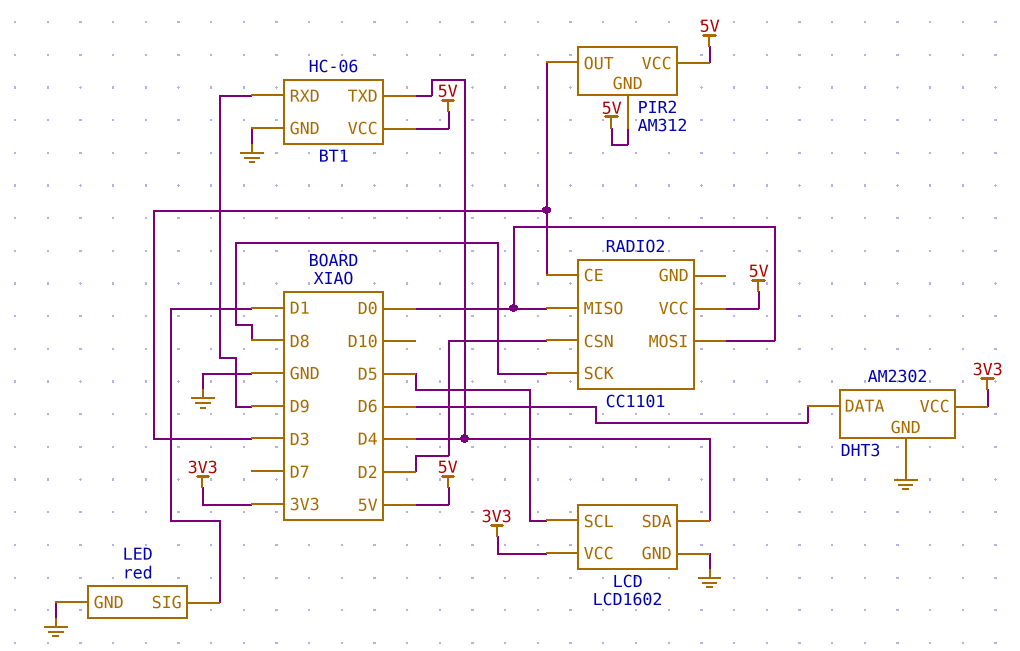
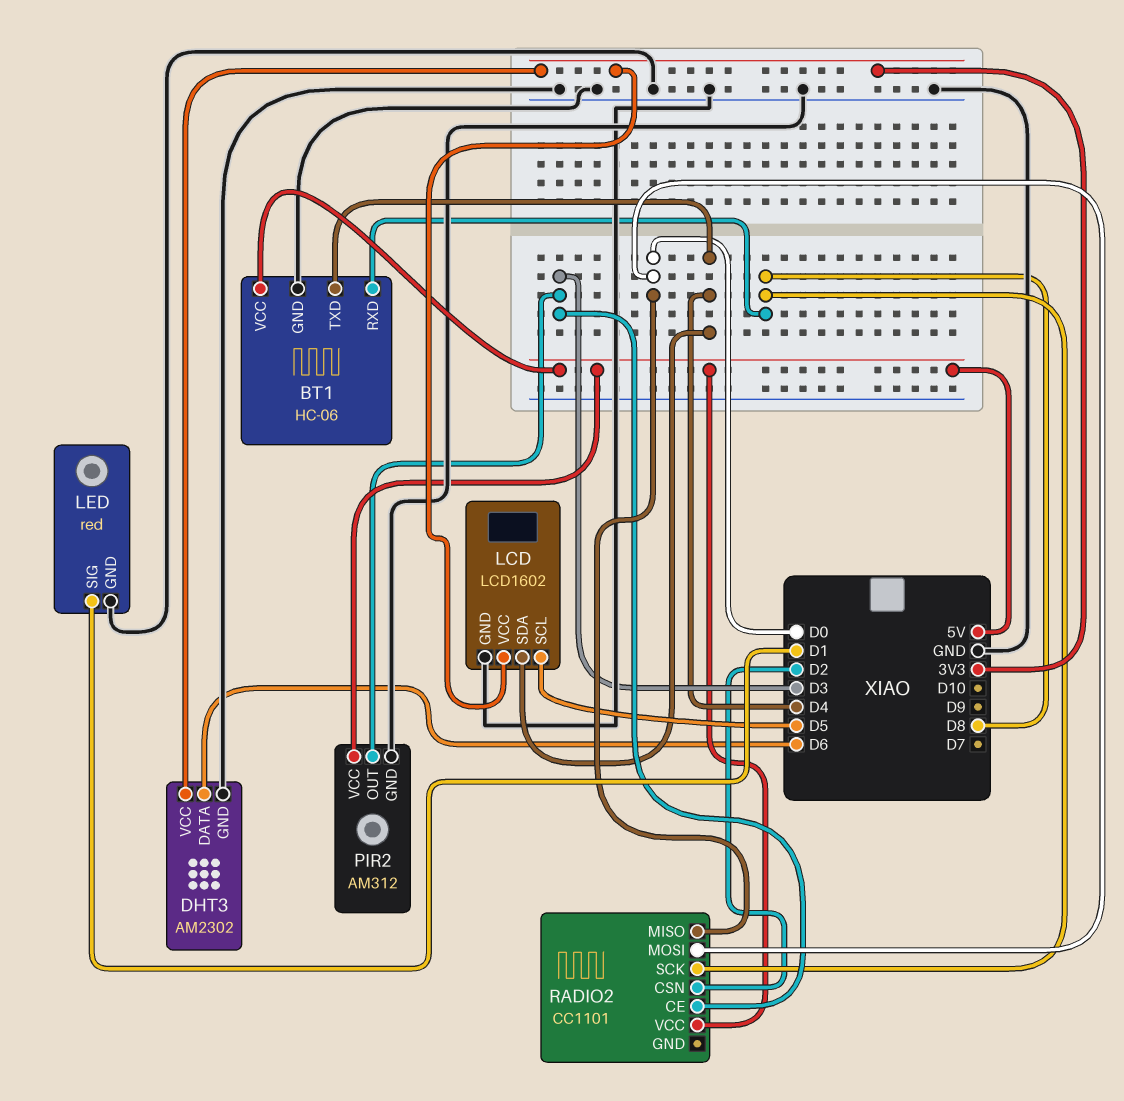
BT1 pin RXD: D9 -> D8
PIR2 pin GND: 5V -> GND

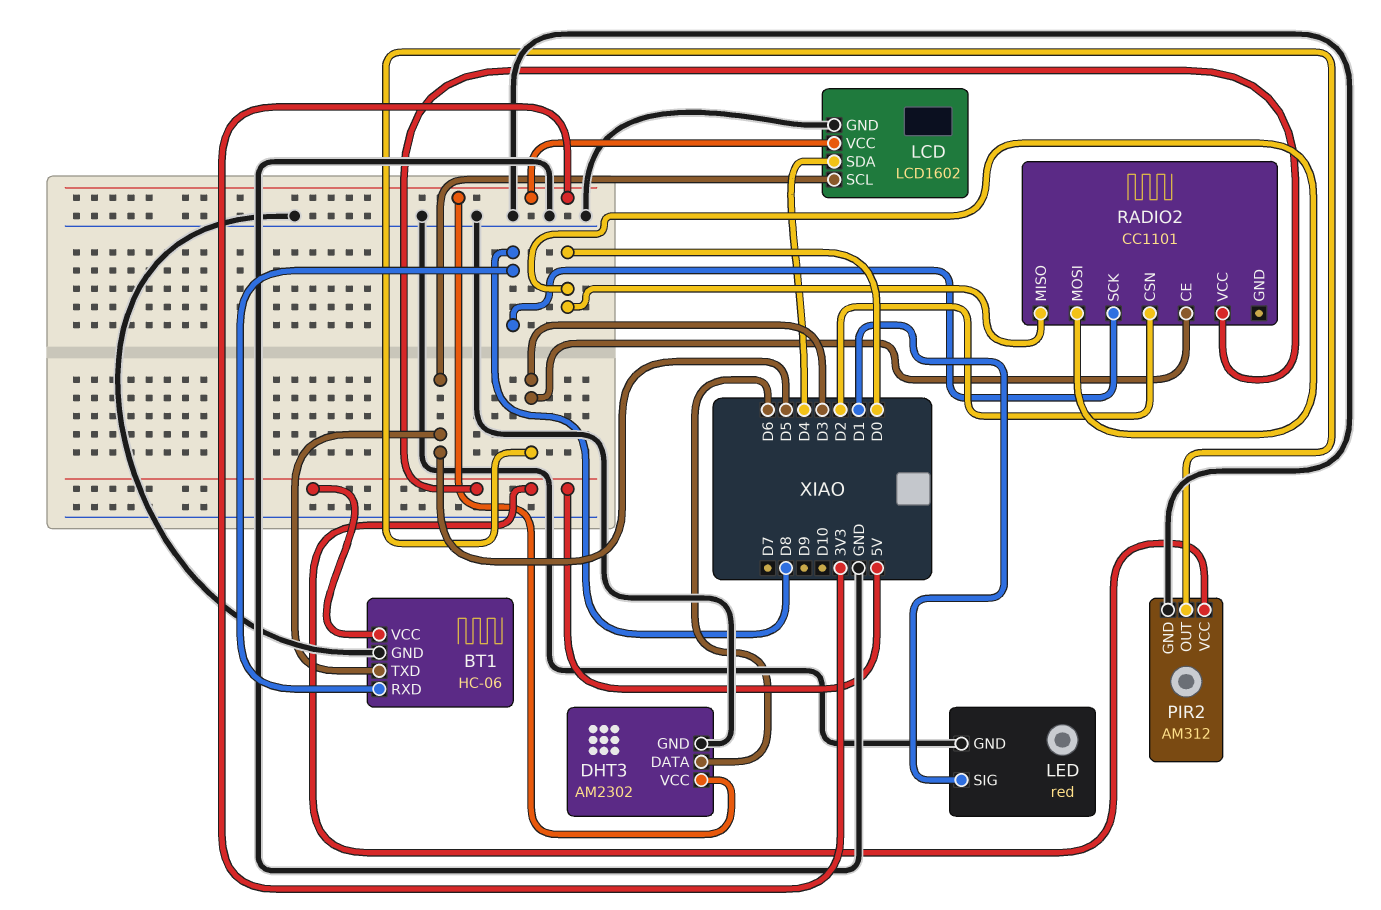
BT1 pin TXD: D4 -> D5

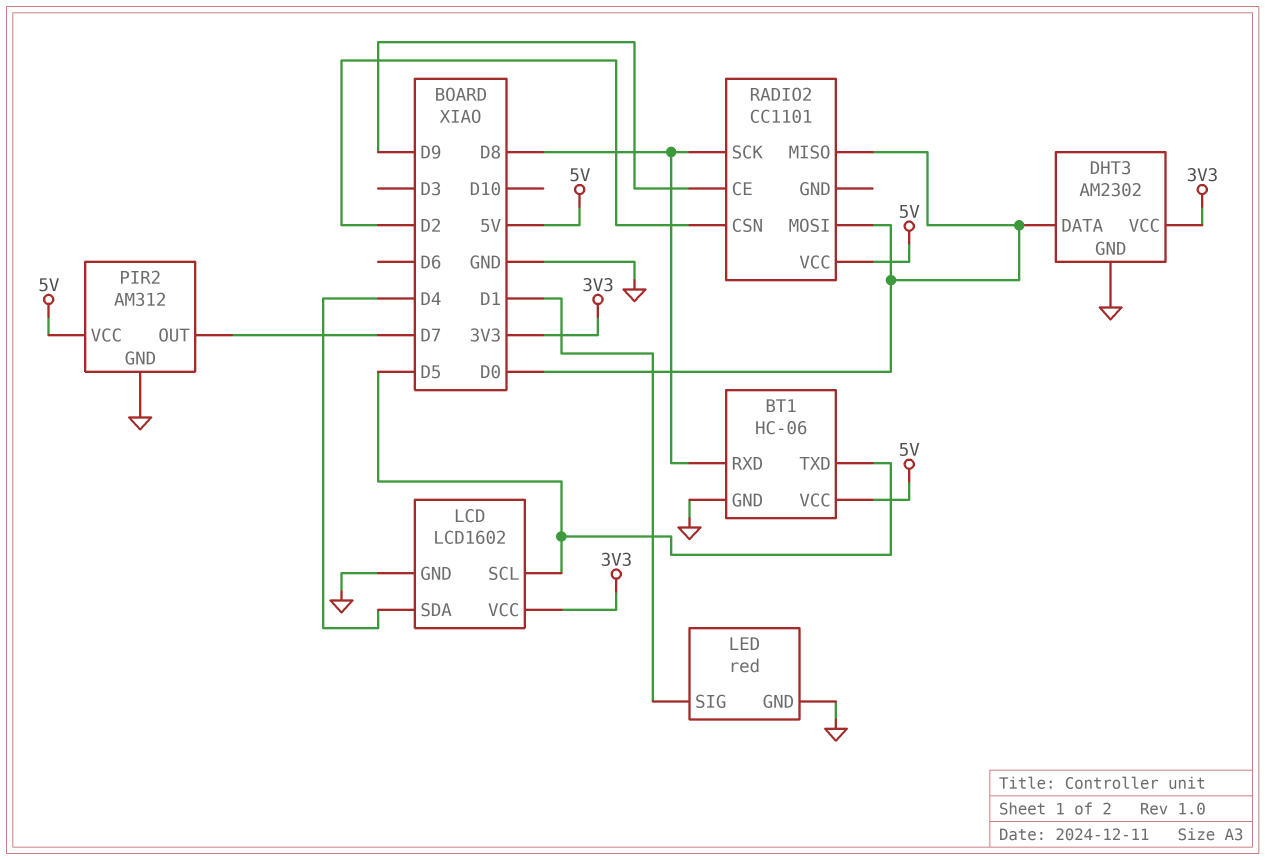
DHT3 pin DATA: D6 -> D0
PIR2 pin OUT: D3 -> D7
RADIO2 pin CE: D3 -> D9

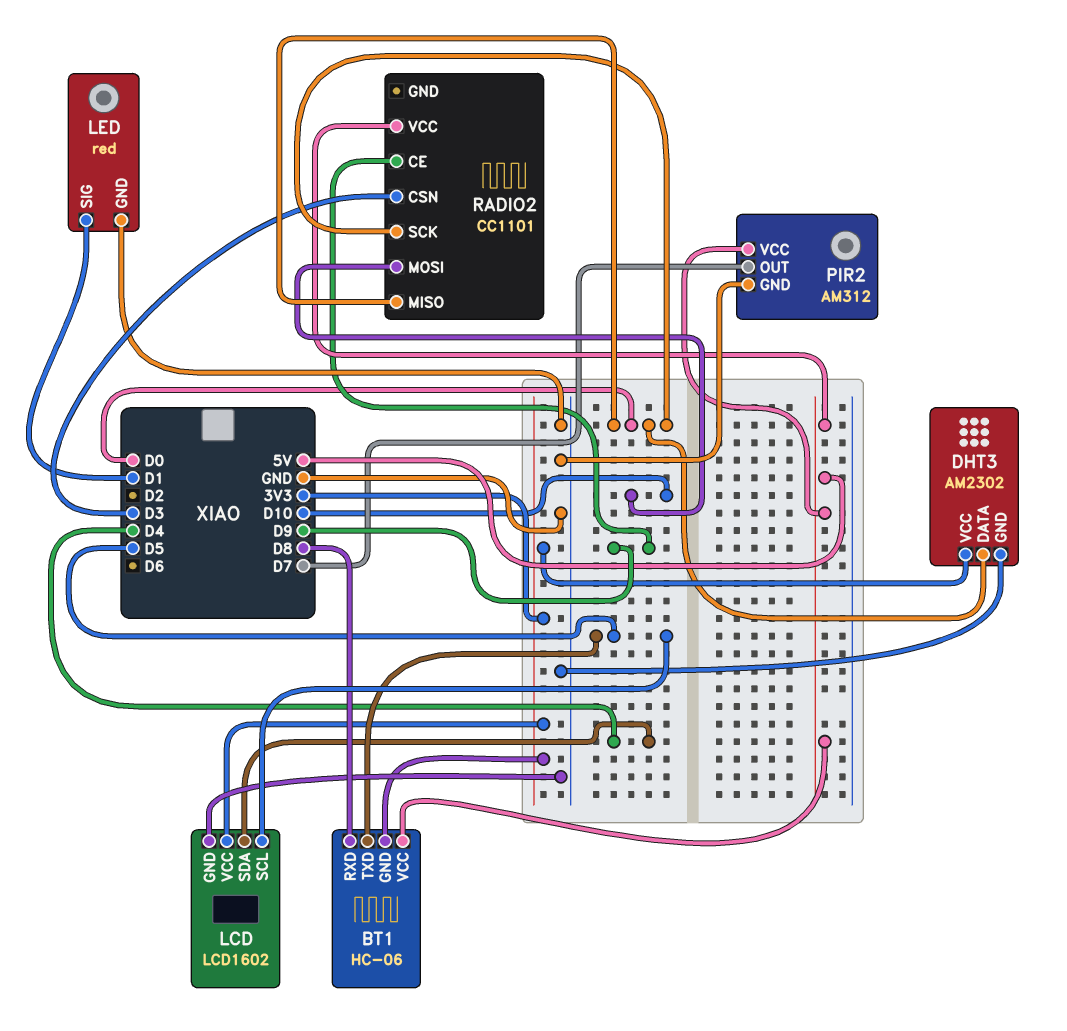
BT1 pin GND: GND -> 3V3
RADIO2 pin CSN: D2 -> D3
RADIO2 pin MOSI: D0 -> D10
RADIO2 pin SCK: D8 -> D0

